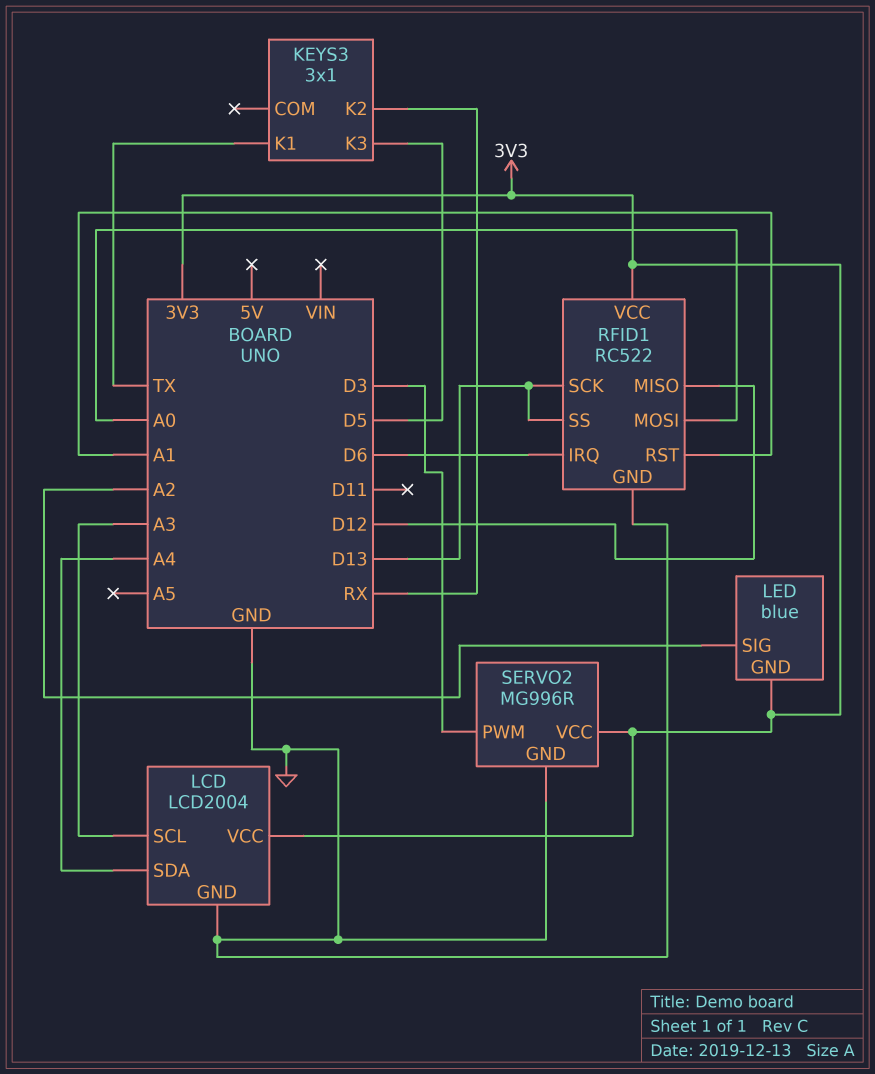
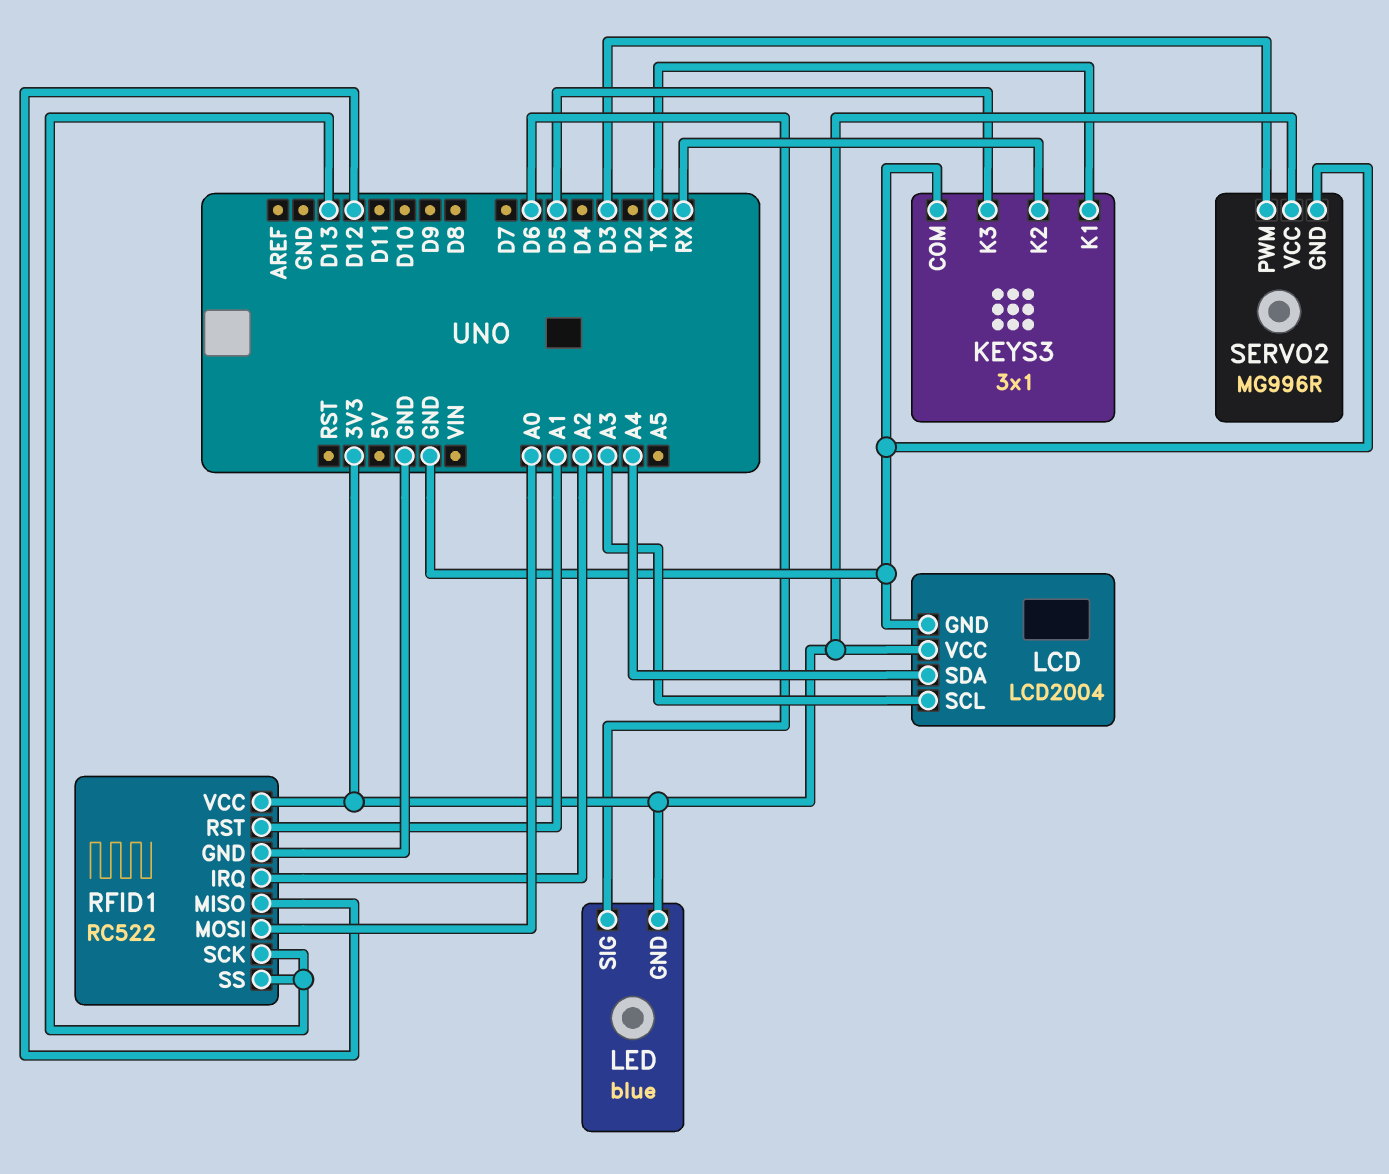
KEYS3 pin COM: none -> GND
LED pin SIG: A2 -> D6
RFID1 pin IRQ: D6 -> A2

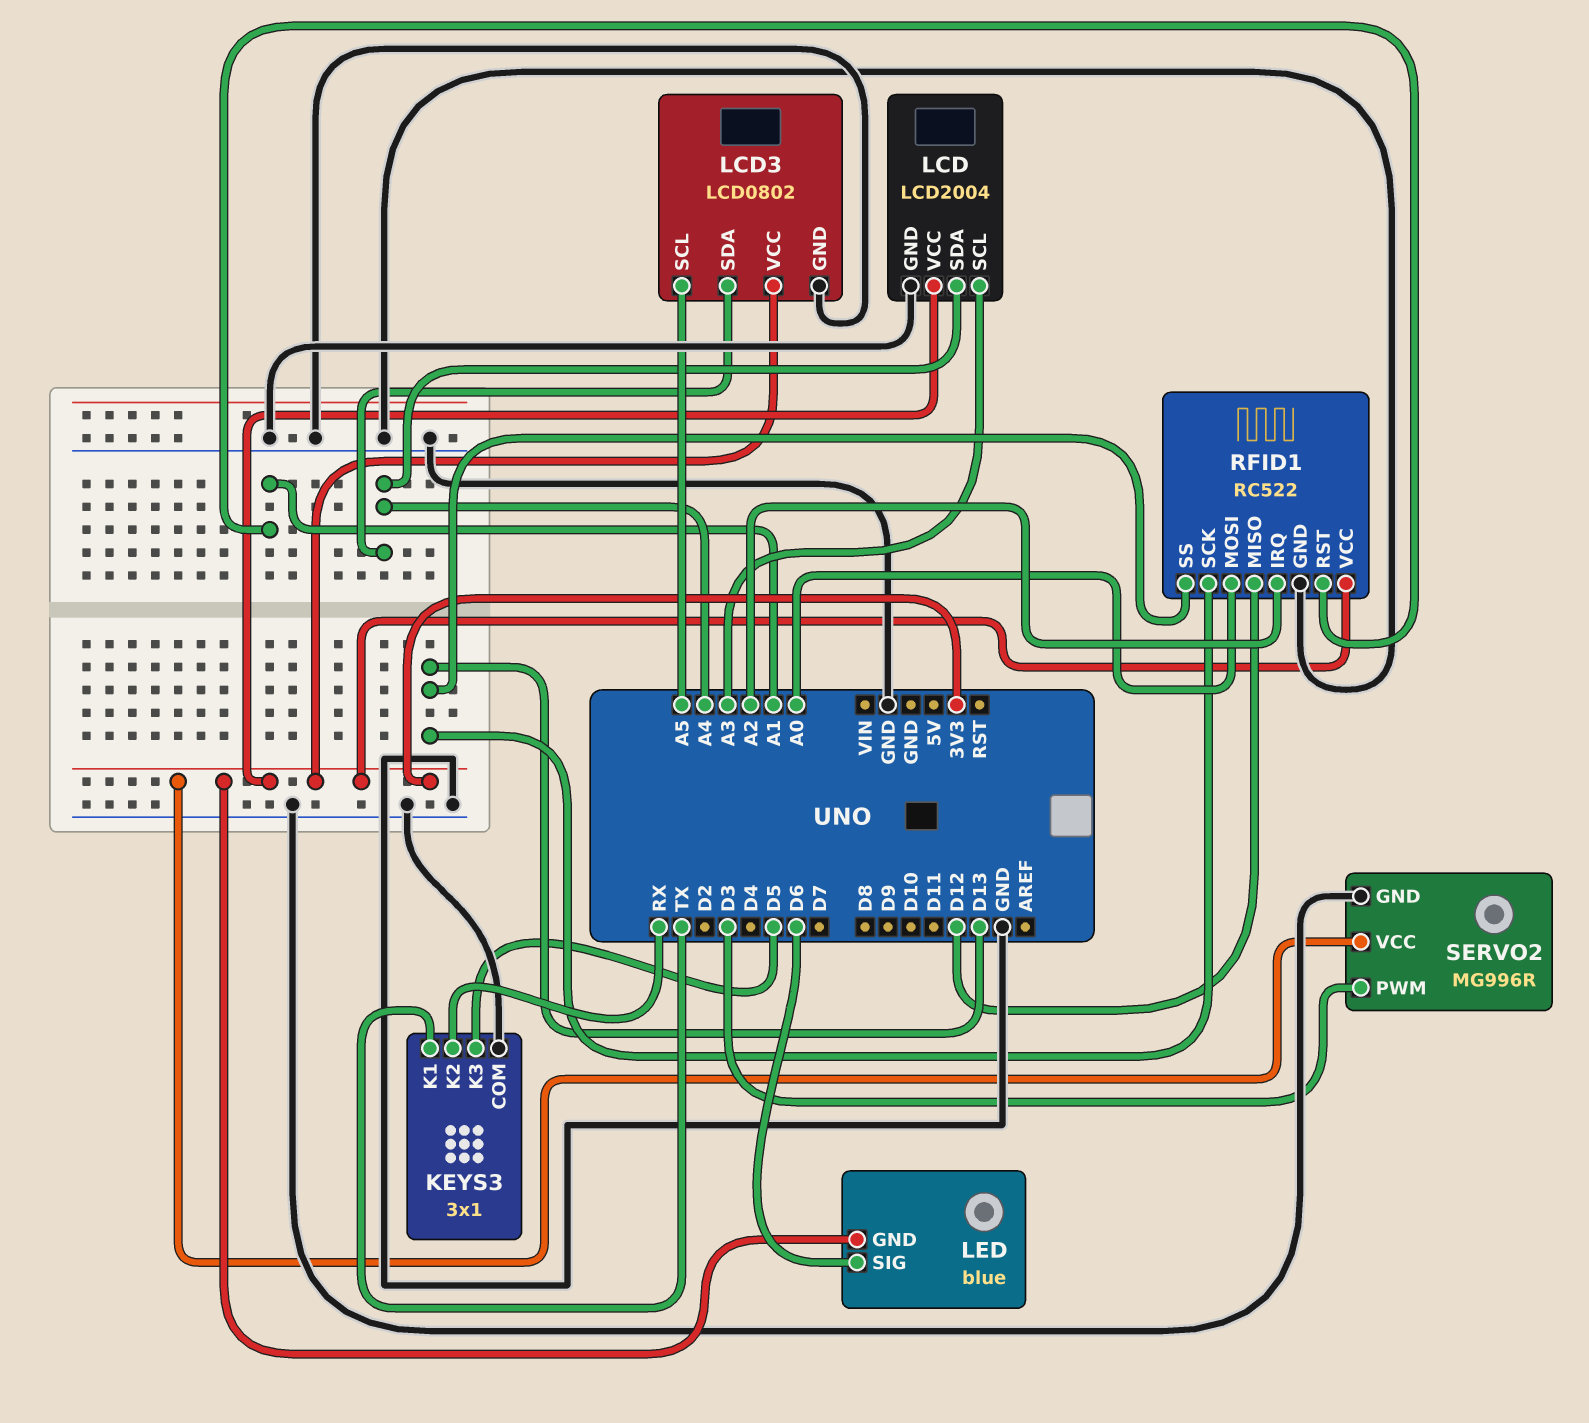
LCD3: none -> LCD0802
LCD3 pin GND: none -> GND
LCD3 pin SCL: none -> A5
LCD3 pin SDA: none -> A4
LCD3 pin VCC: none -> 3V3

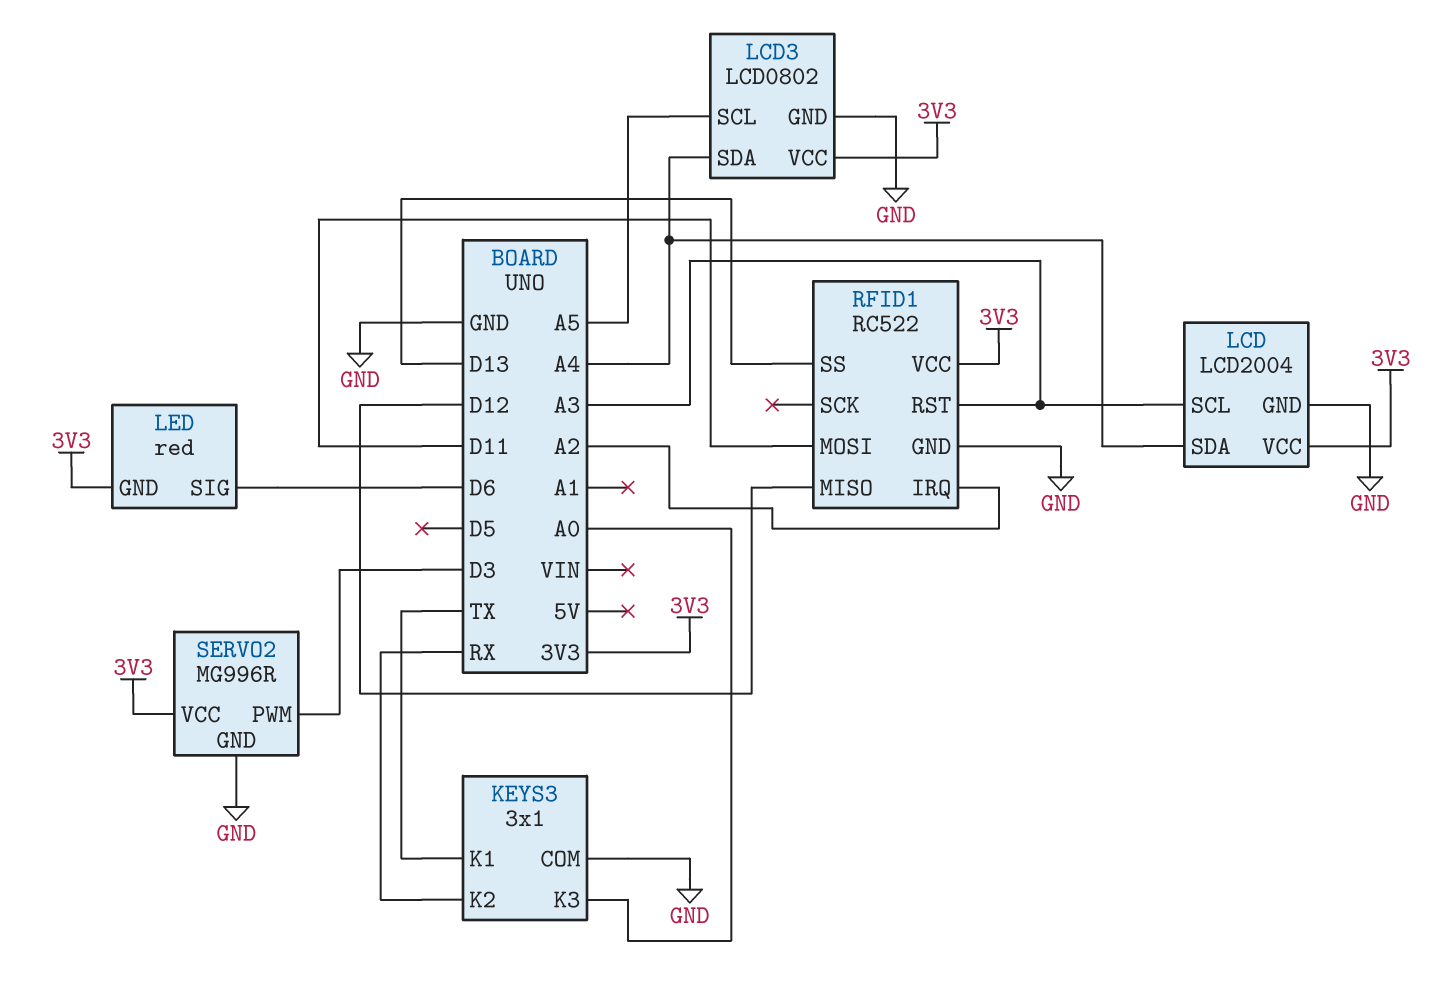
KEYS3 pin K3: D5 -> A0
LED: blue -> red
RFID1 pin MOSI: A0 -> D11
RFID1 pin RST: A1 -> A3
RFID1 pin SCK: D13 -> none

